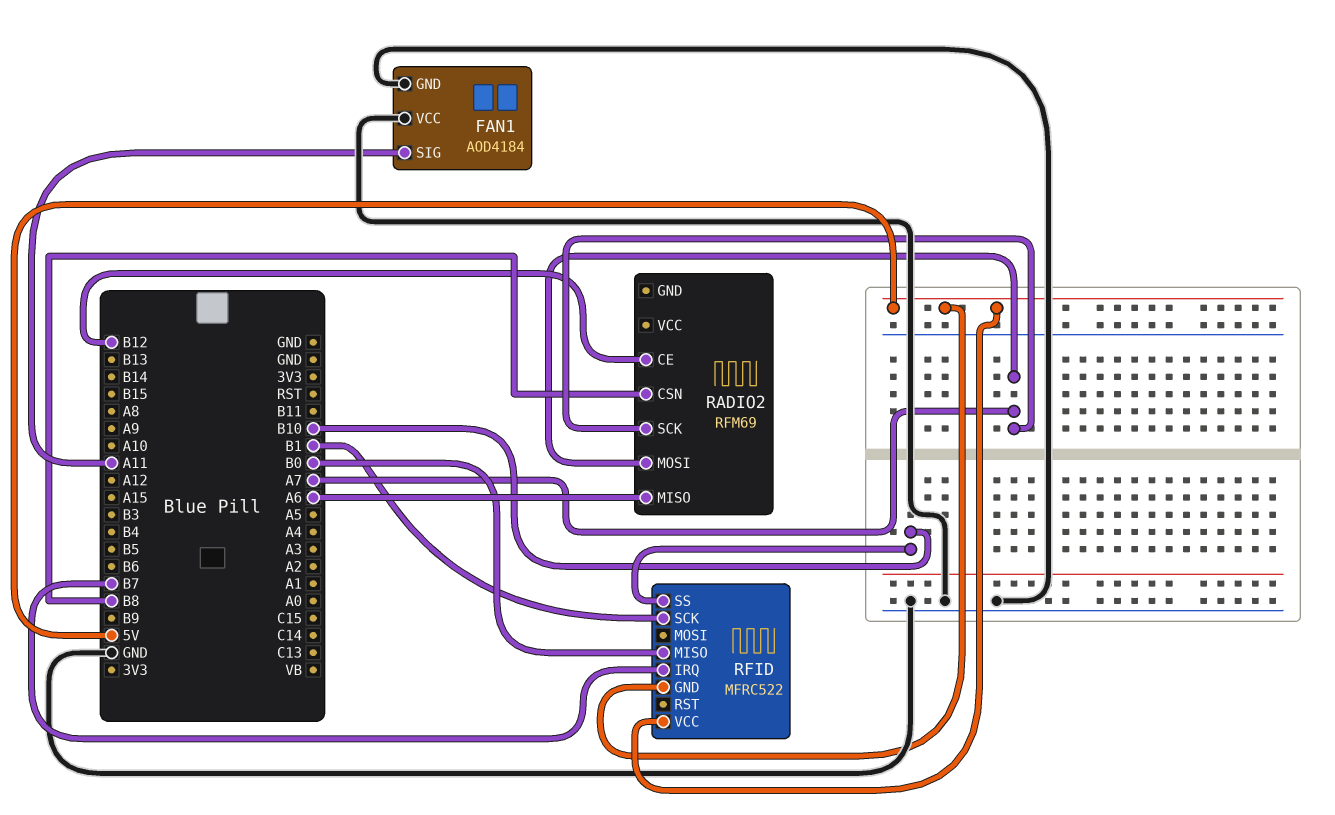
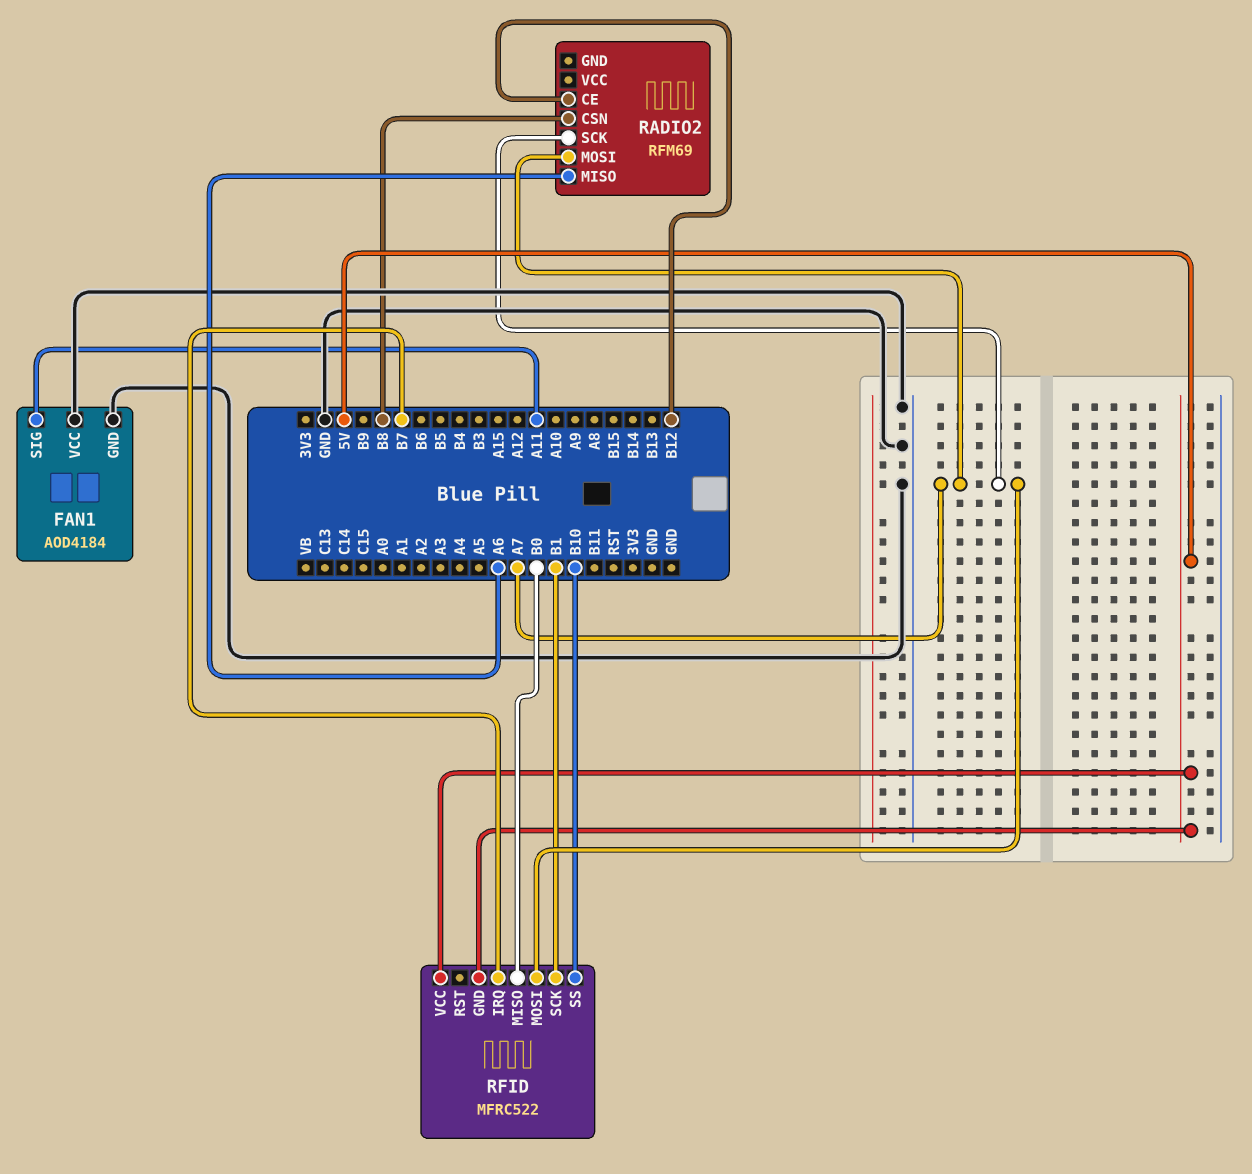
RFID pin MOSI: none -> A7

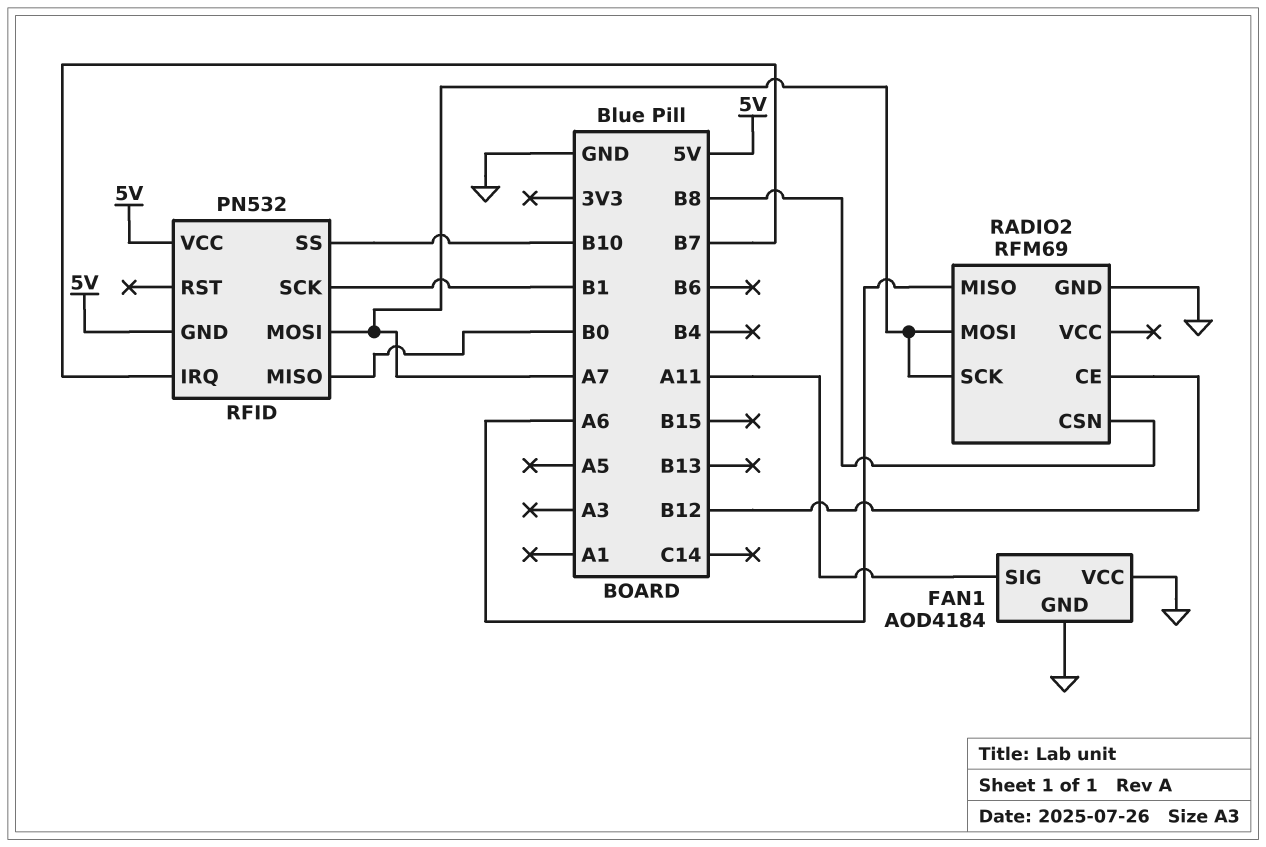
RADIO2 pin GND: none -> GND
RFID: MFRC522 -> PN532

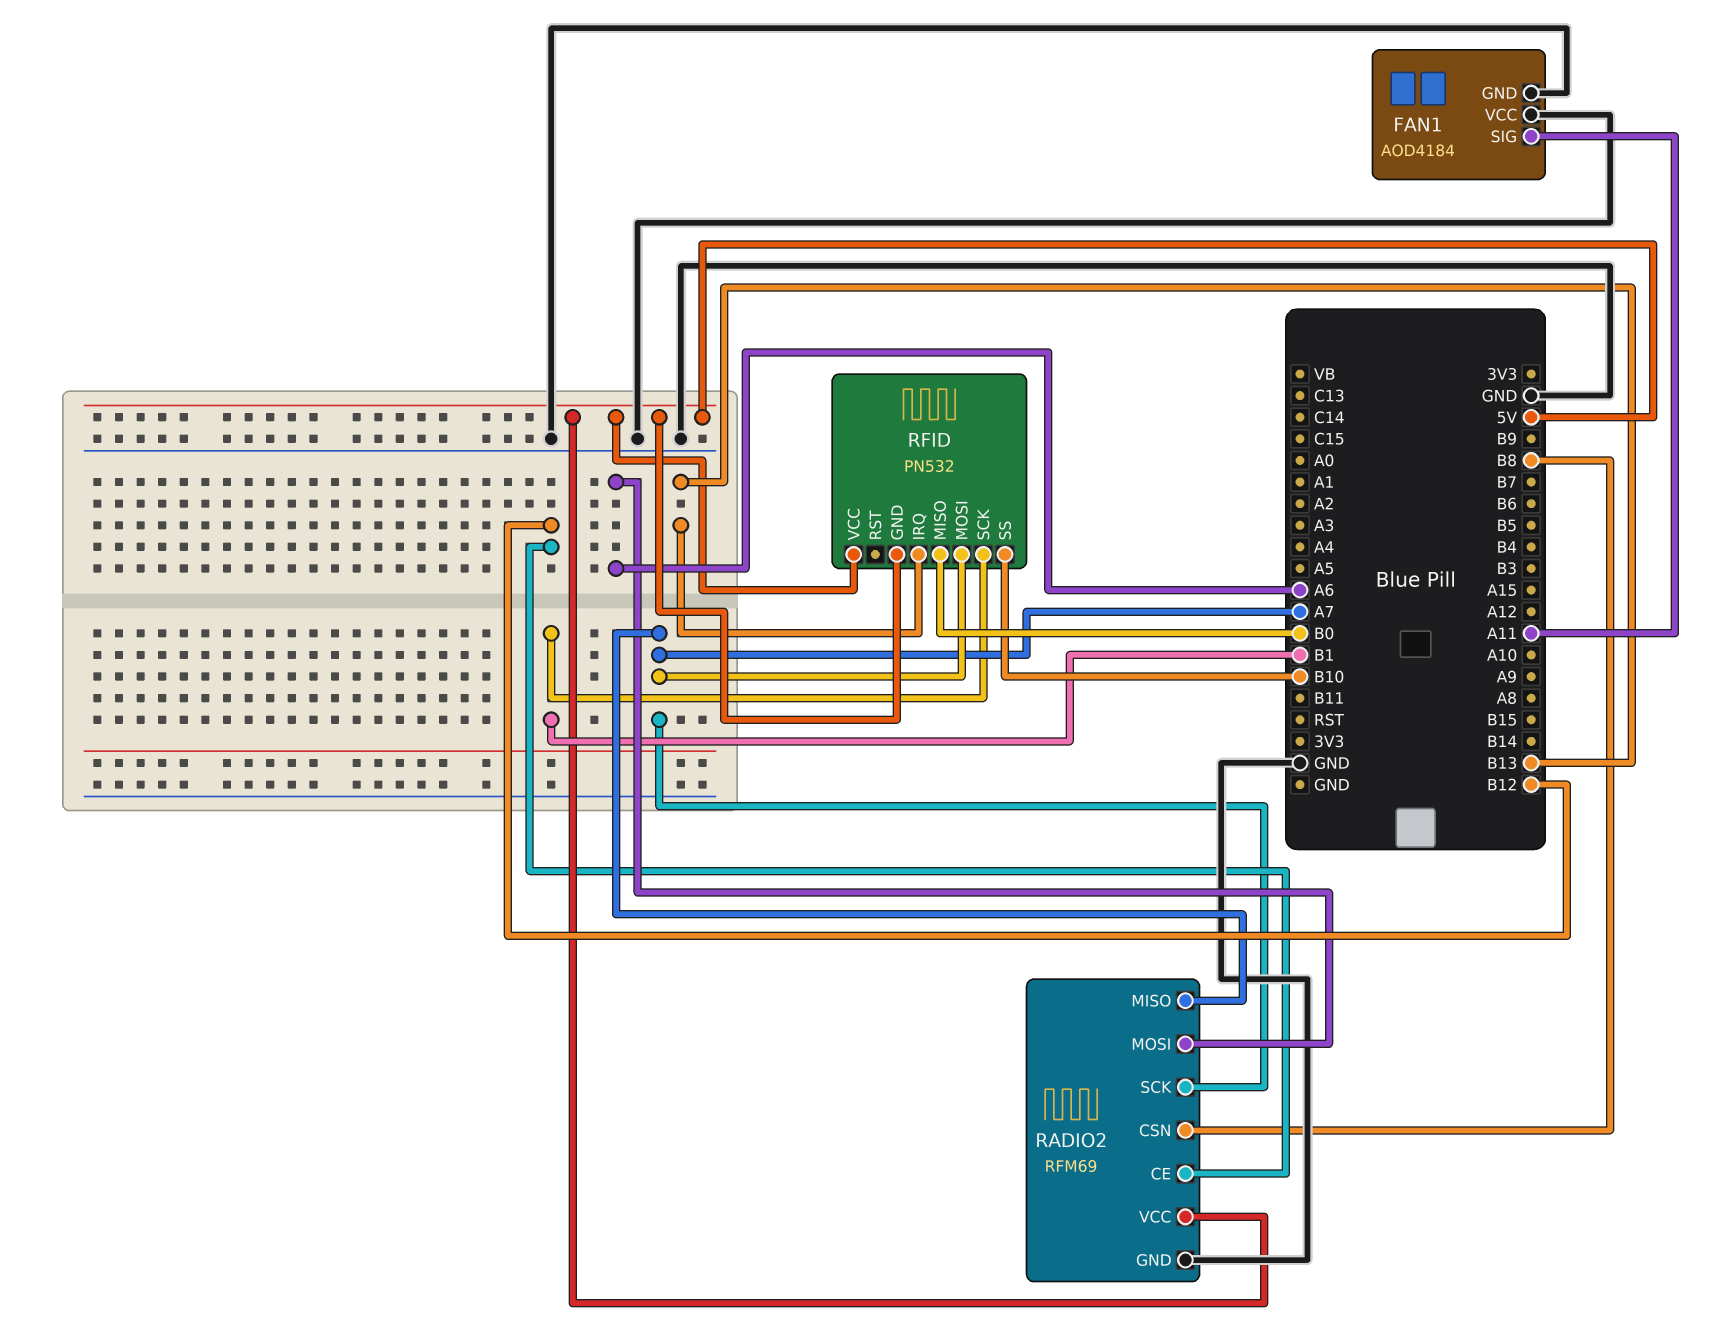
RADIO2 pin MISO: A6 -> A7
RADIO2 pin MOSI: A7 -> A6
RADIO2 pin VCC: none -> 5V
RFID pin IRQ: B7 -> B13

